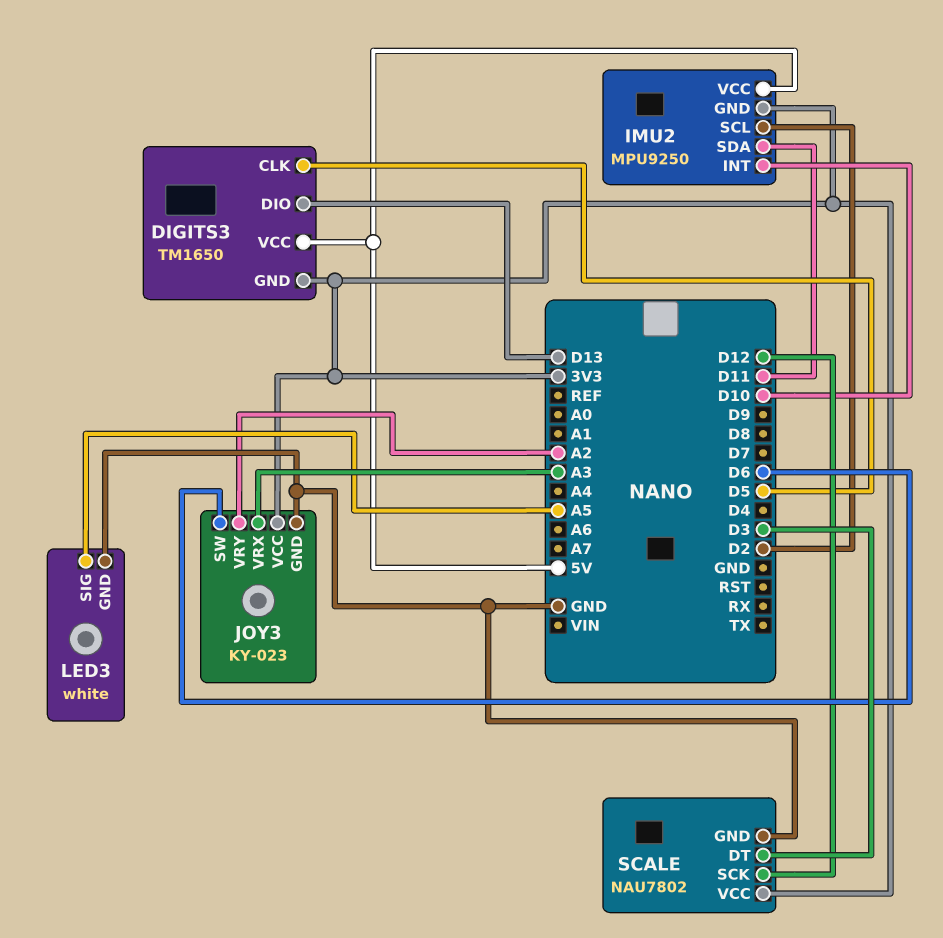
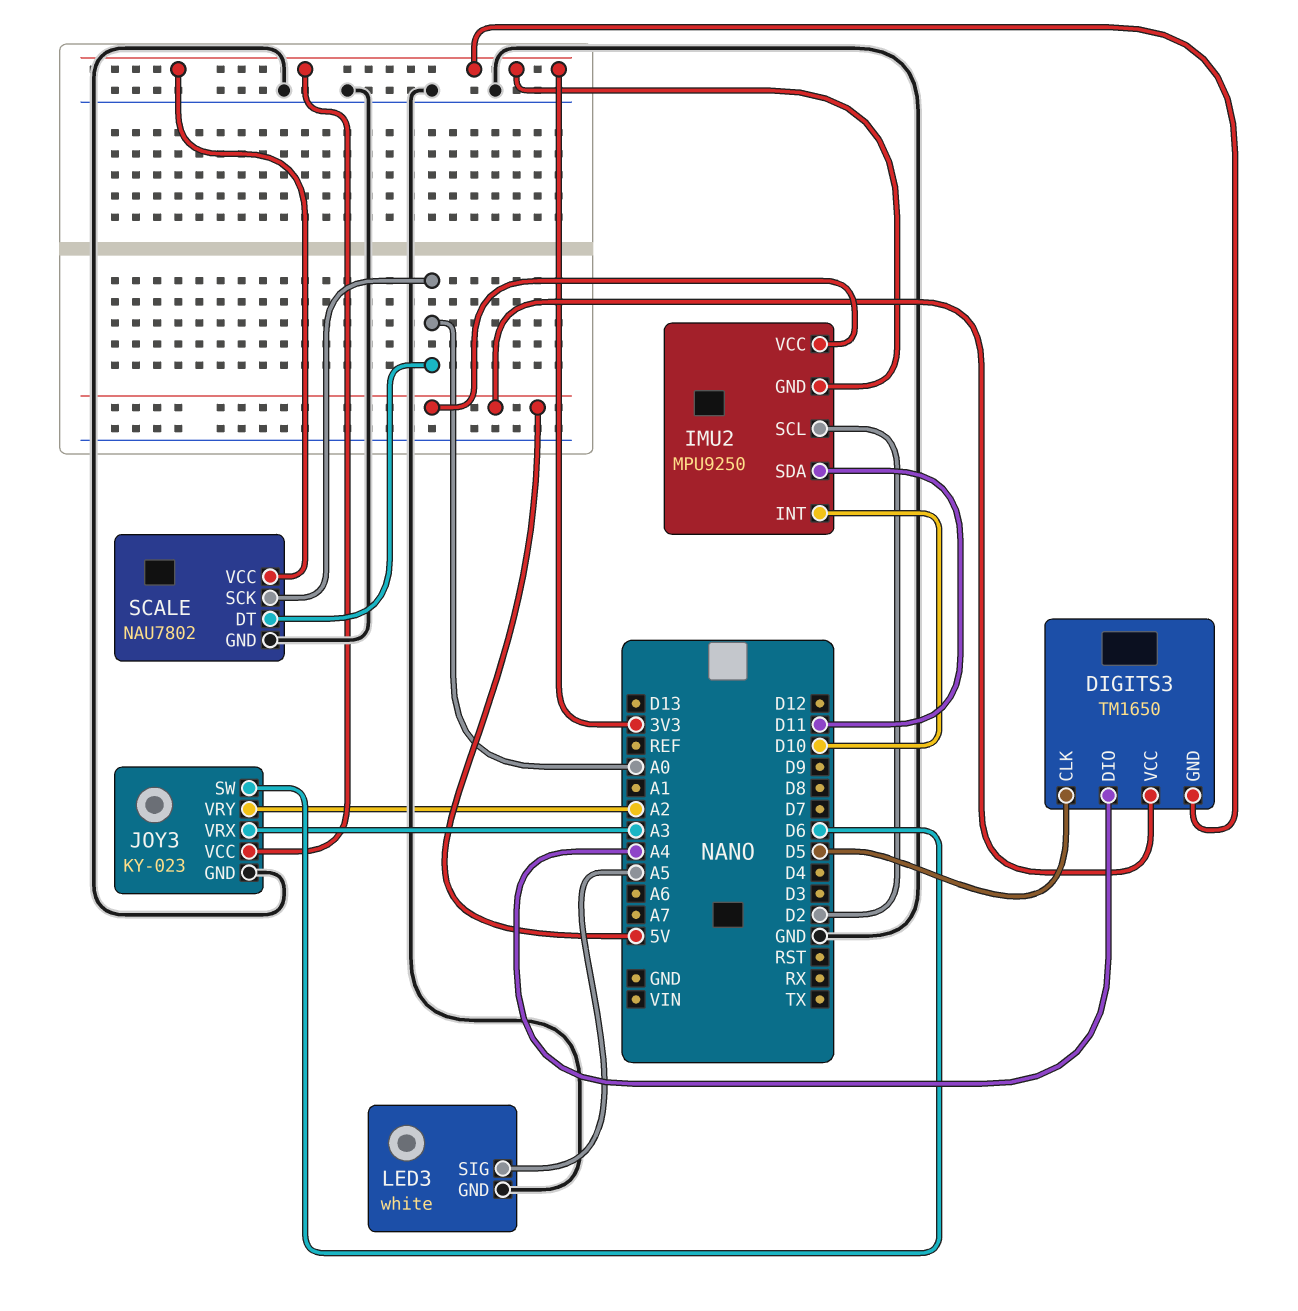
DIGITS3 pin DIO: D13 -> A4
SCALE pin DT: D3 -> A0
SCALE pin SCK: D12 -> A0

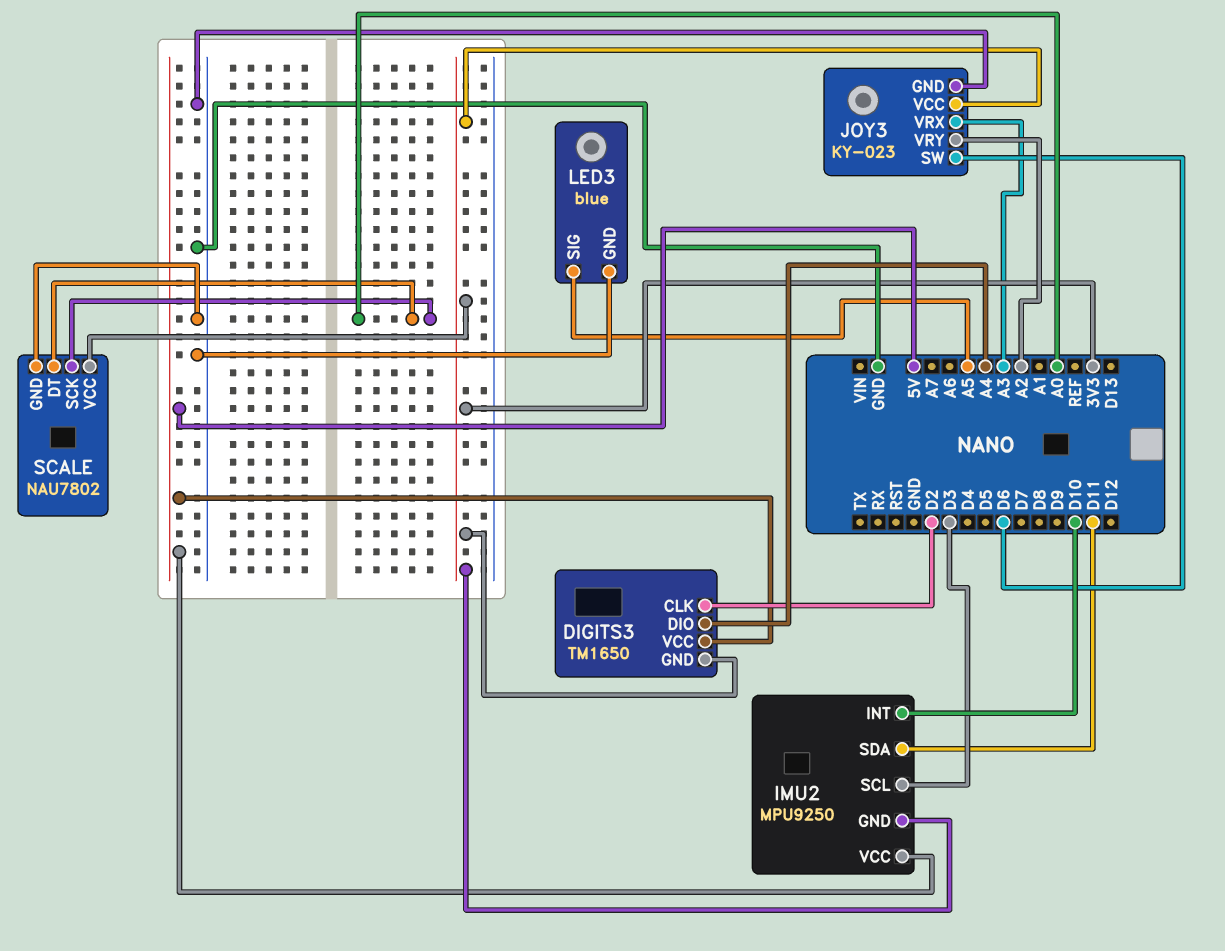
DIGITS3 pin CLK: D5 -> D2
IMU2 pin SCL: D2 -> D3
LED3: white -> blue

